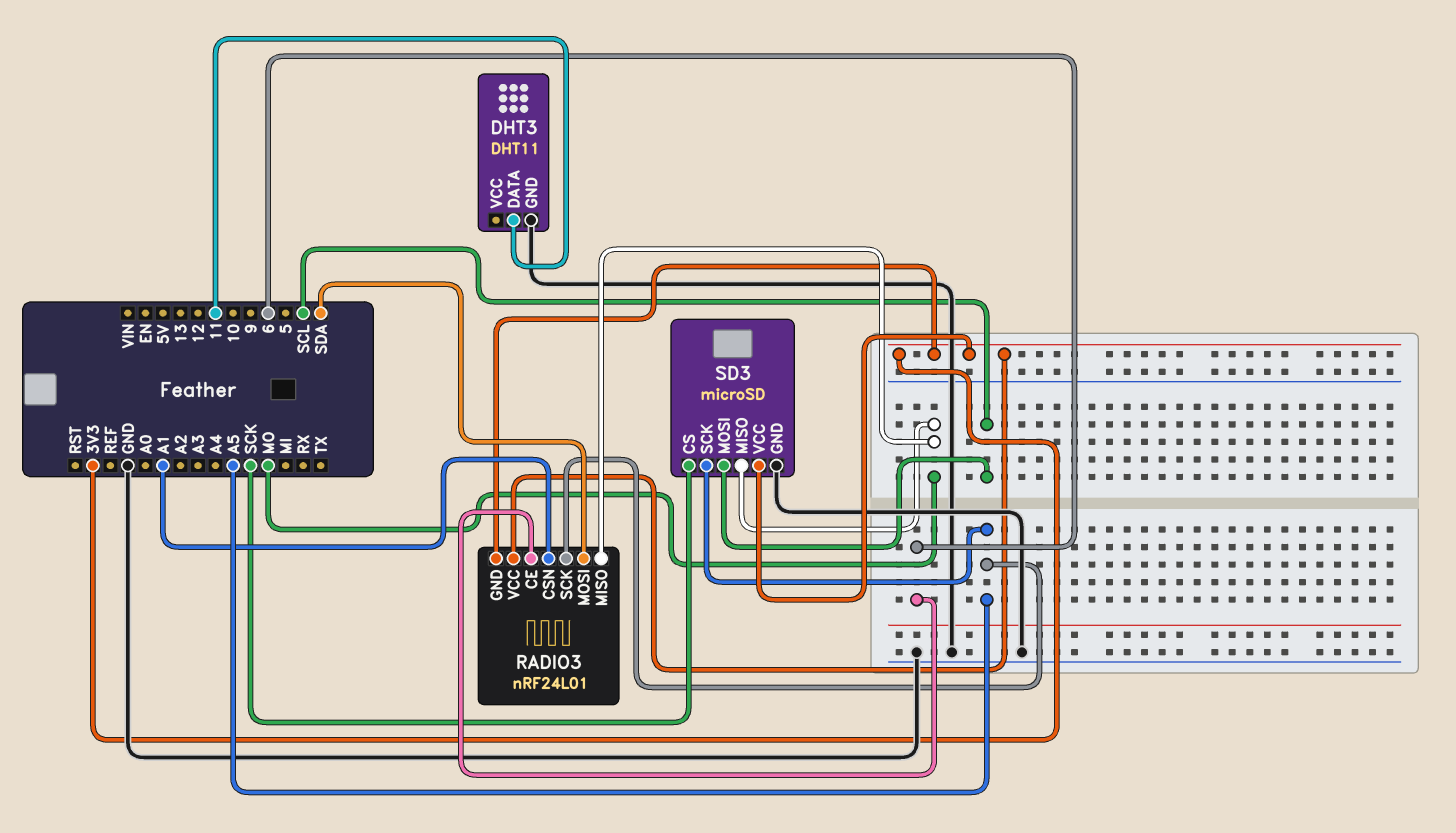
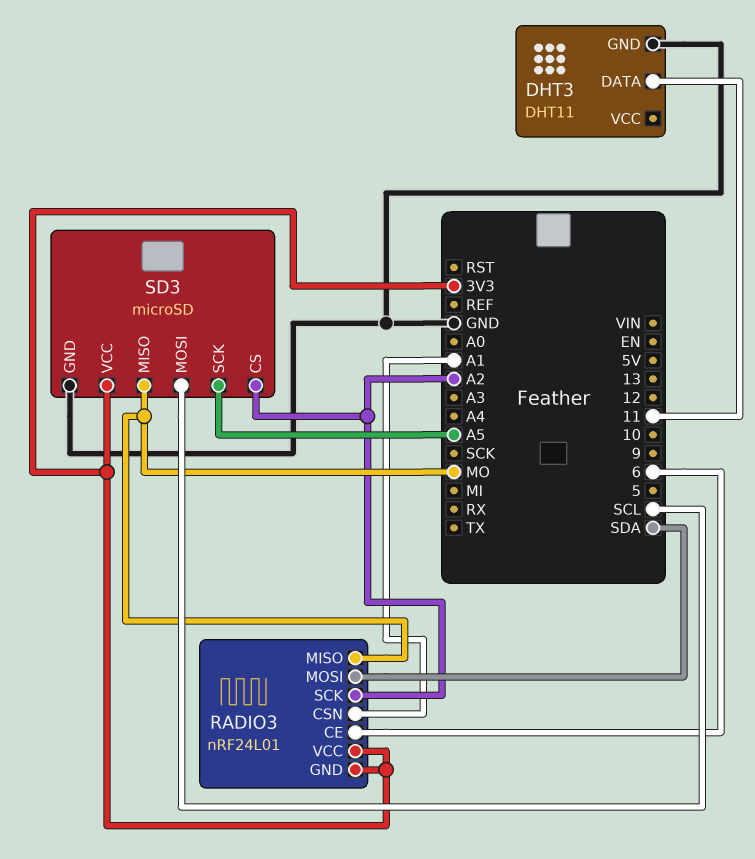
RADIO3 pin SCK: A5 -> A2
SD3 pin CS: SCK -> A2

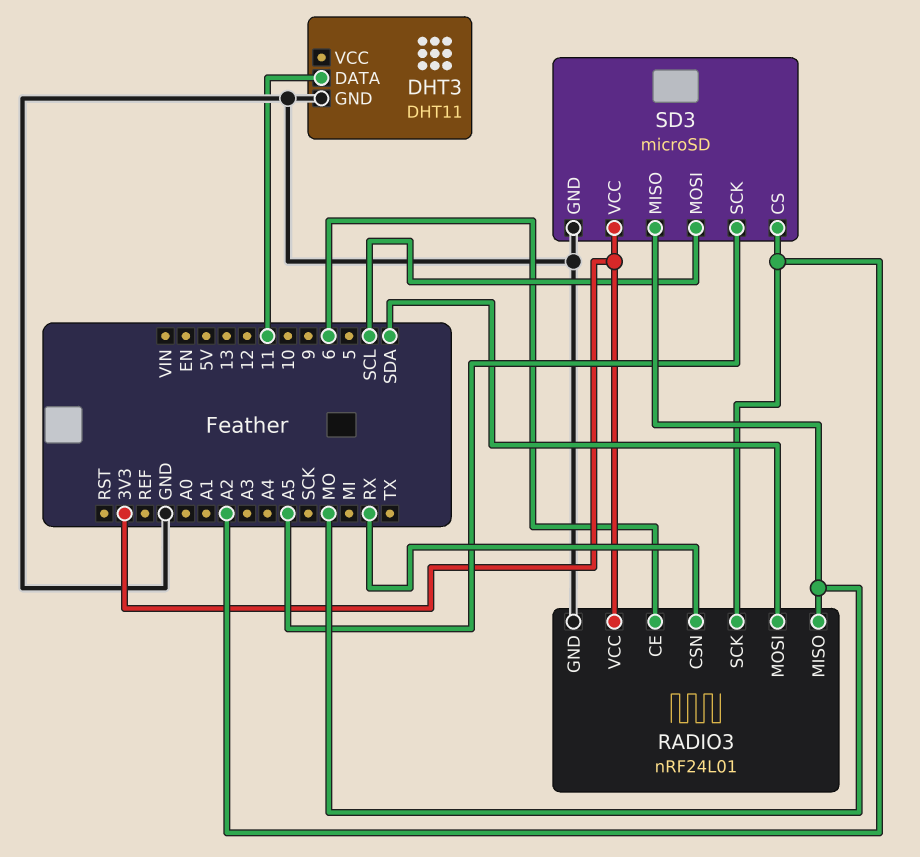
RADIO3 pin CSN: A1 -> RX
RADIO3 pin GND: 3V3 -> GND

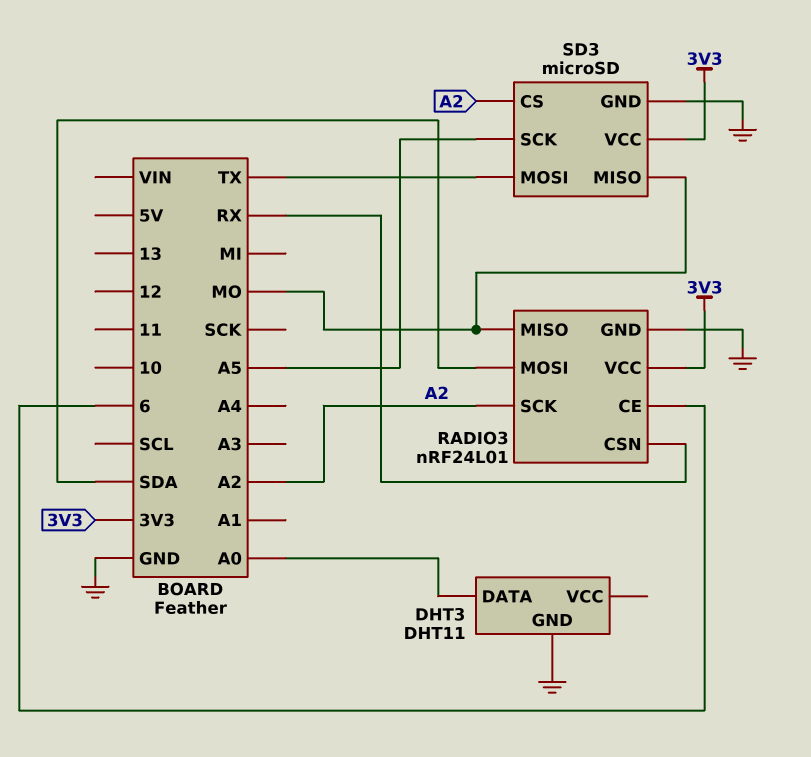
DHT3 pin DATA: 11 -> A0
SD3 pin MOSI: SCL -> TX

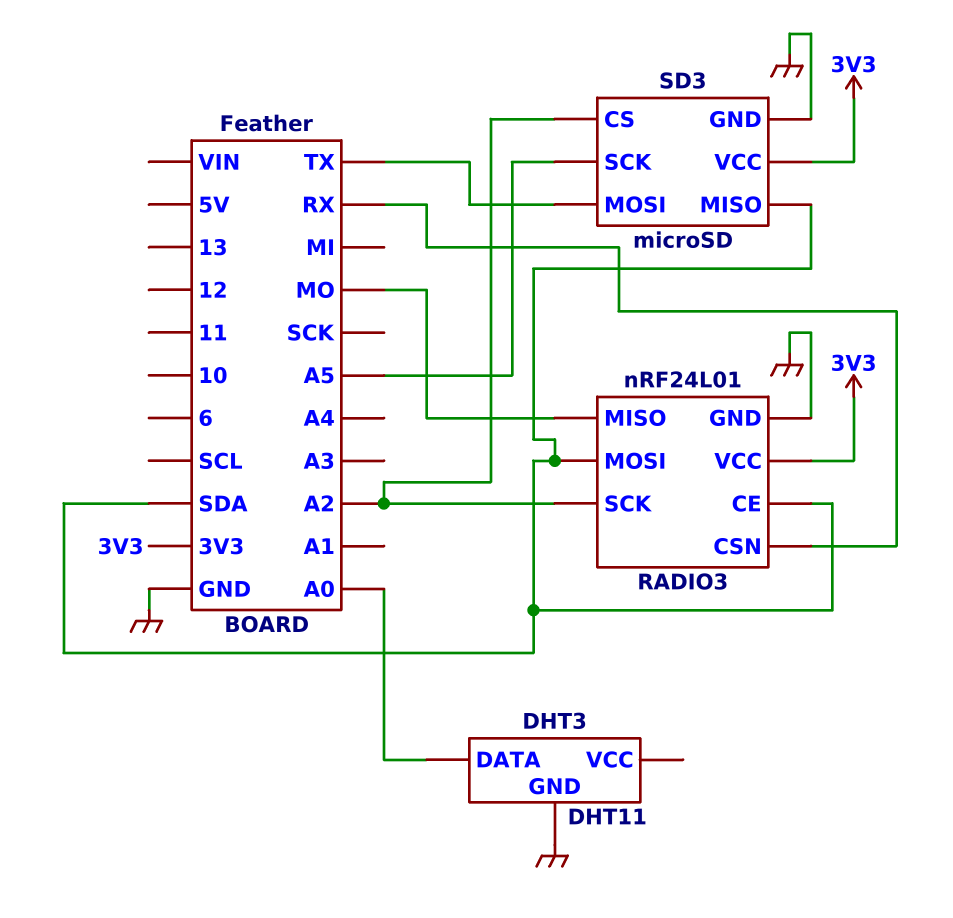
RADIO3 pin CE: 6 -> SDA
SD3 pin MISO: MO -> SDA

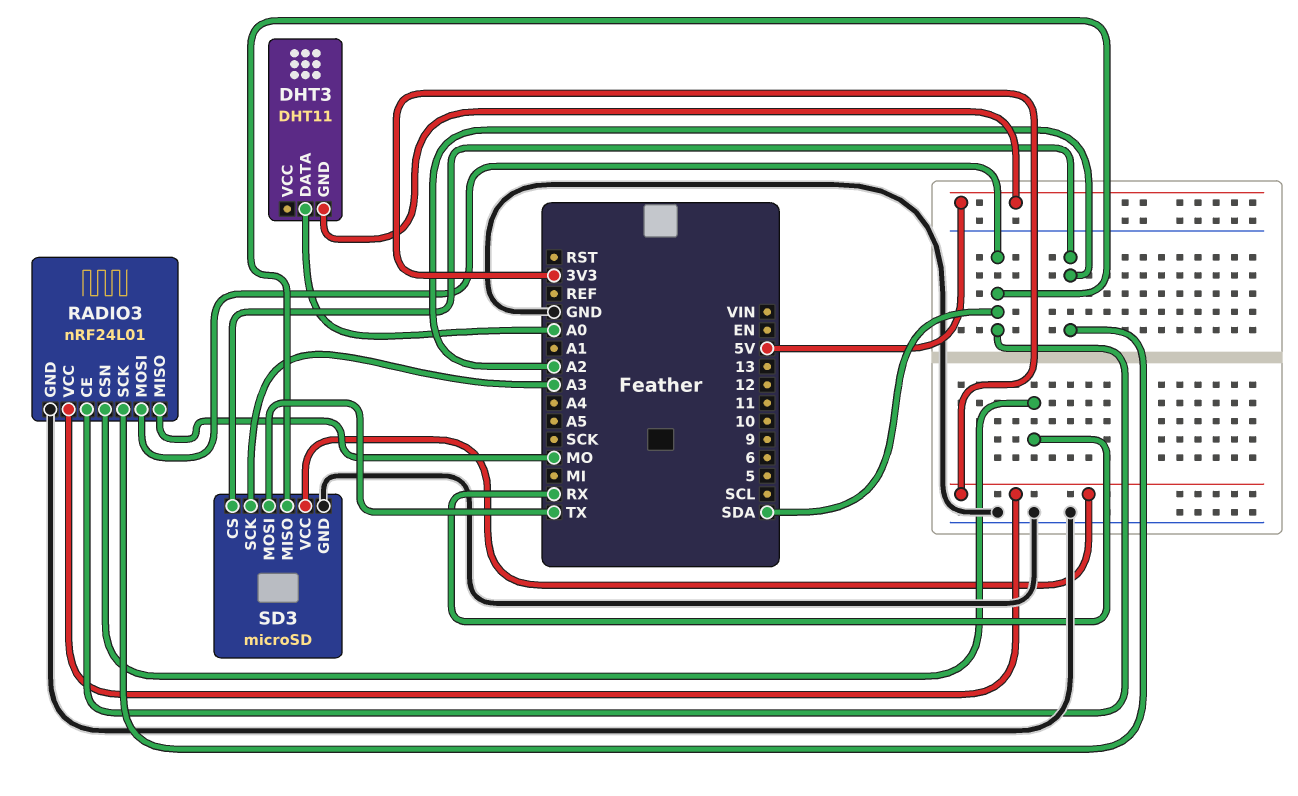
DHT3 pin GND: GND -> 5V
SD3 pin SCK: A5 -> A3

